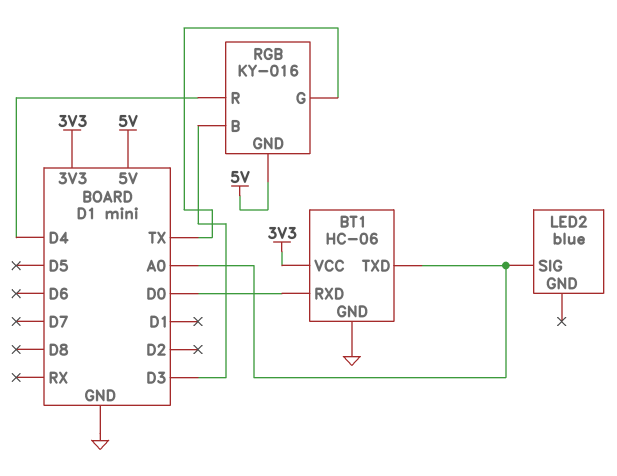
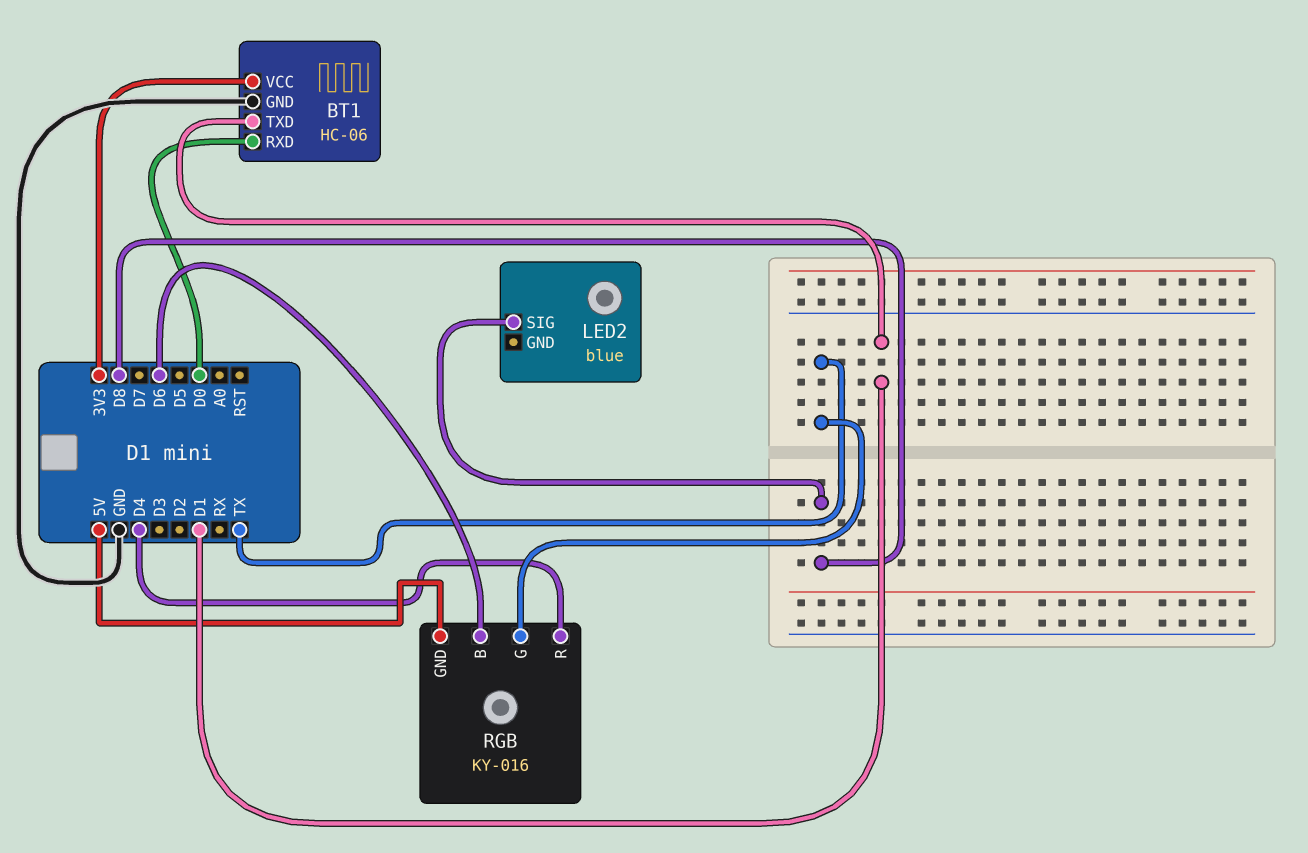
BT1 pin TXD: A0 -> D1
LED2 pin SIG: A0 -> D8
RGB pin B: D3 -> D6

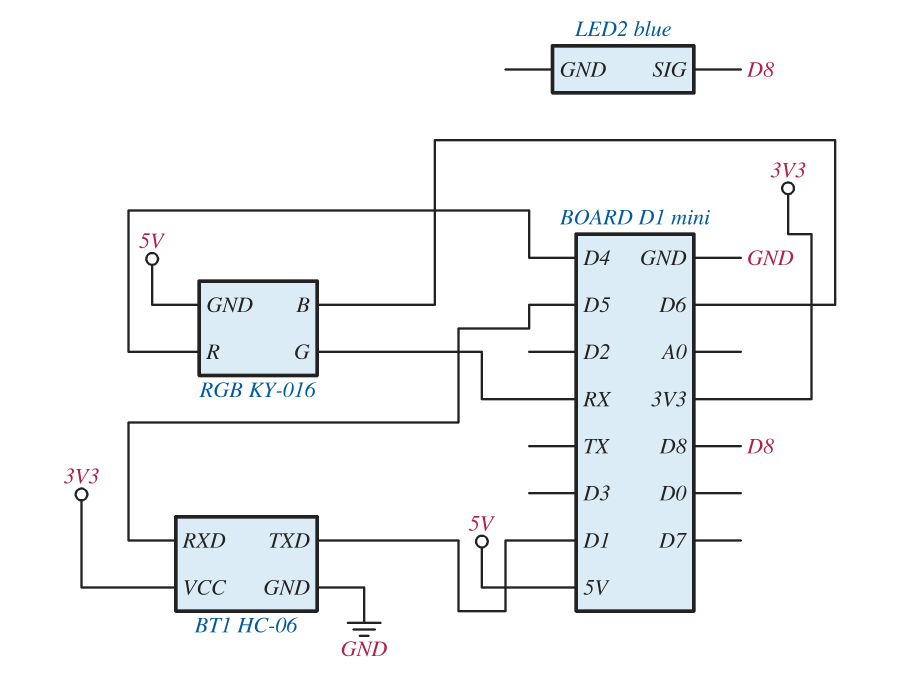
BT1 pin RXD: D0 -> D5
RGB pin G: TX -> RX

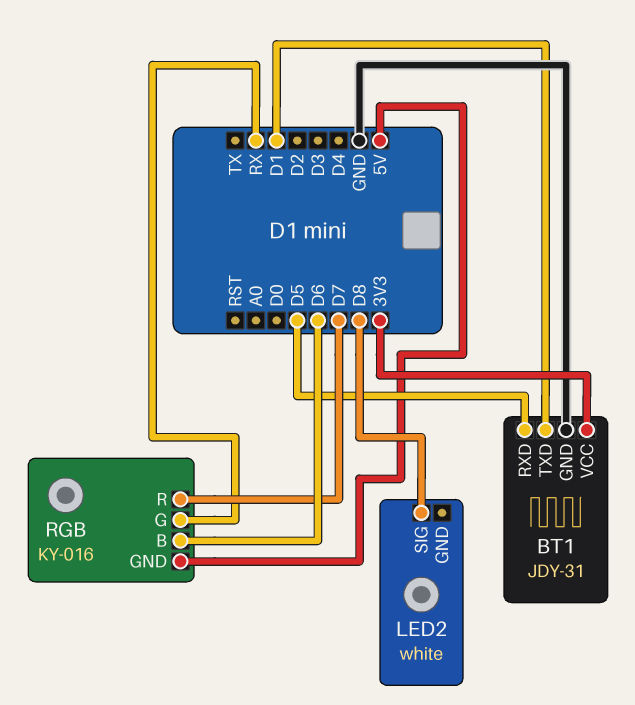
BT1: HC-06 -> JDY-31
LED2: blue -> white
RGB pin R: D4 -> D7

